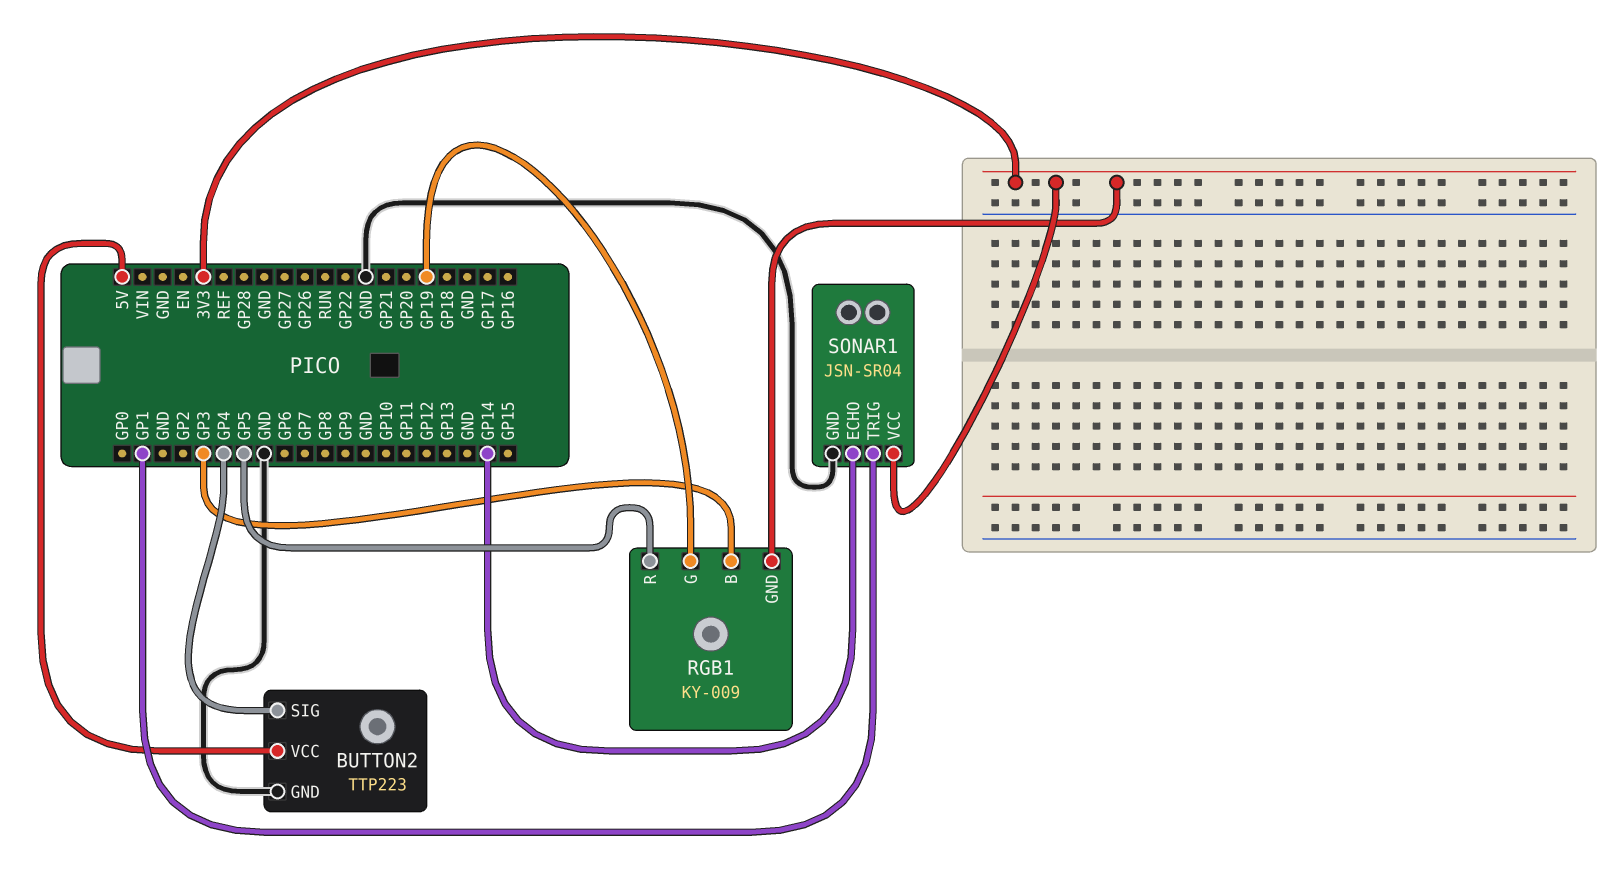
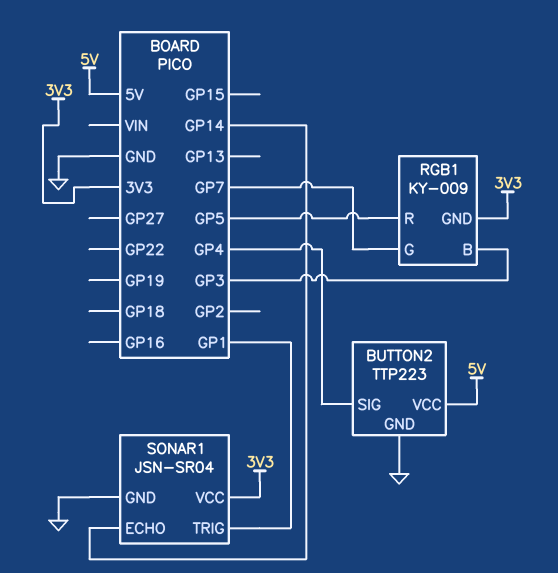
RGB1 pin G: GP19 -> GP7

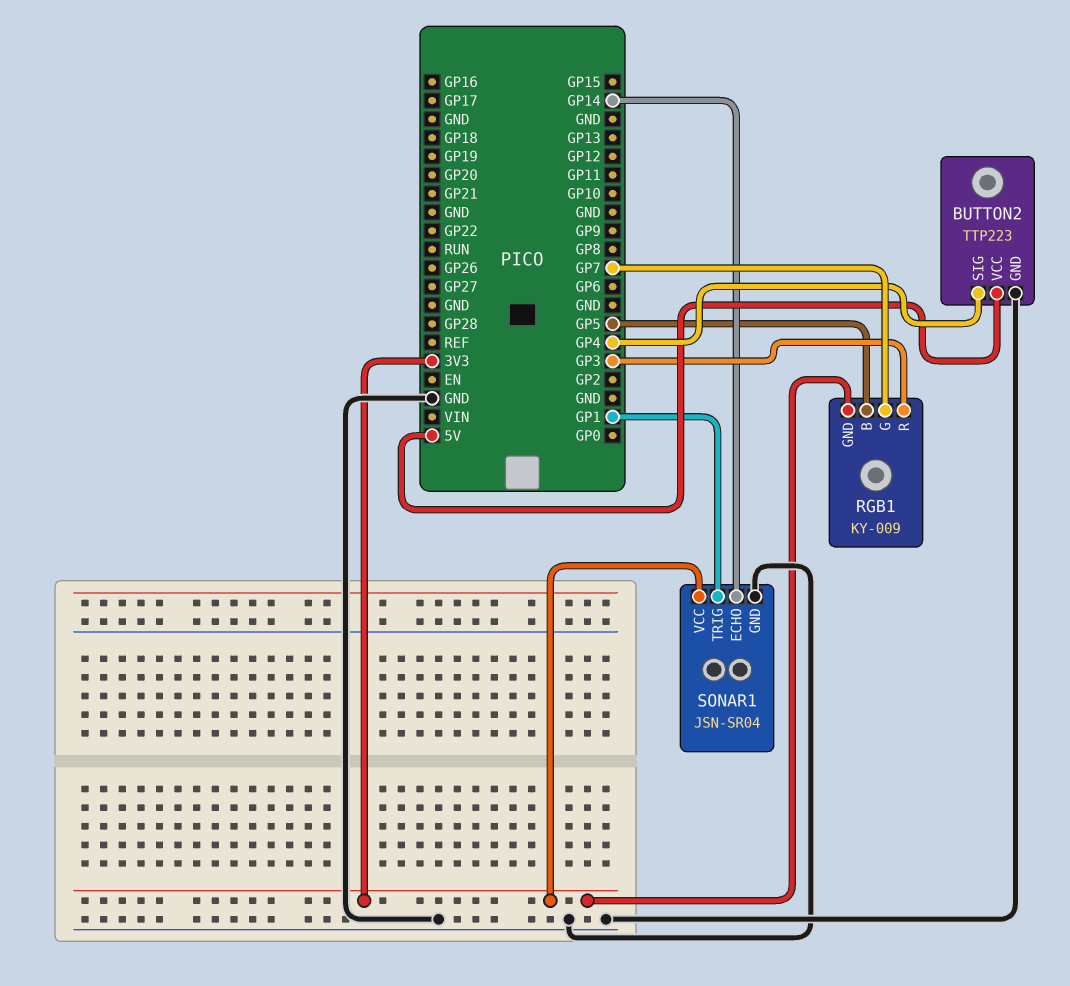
RGB1 pin B: GP3 -> GP5
RGB1 pin R: GP5 -> GP3

